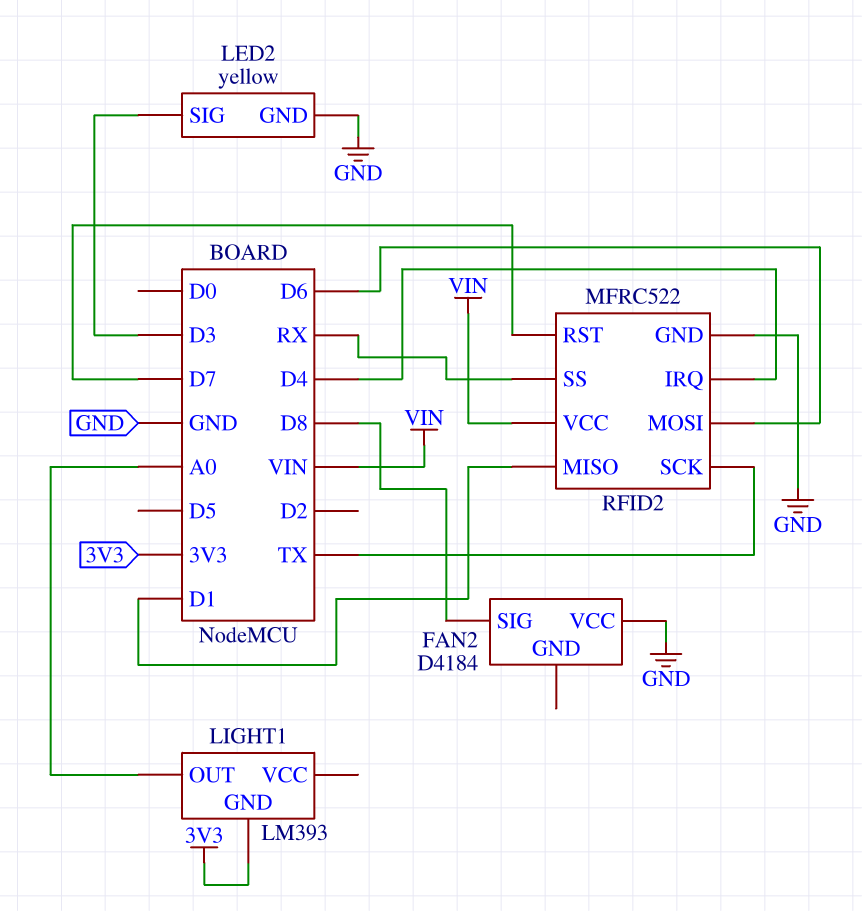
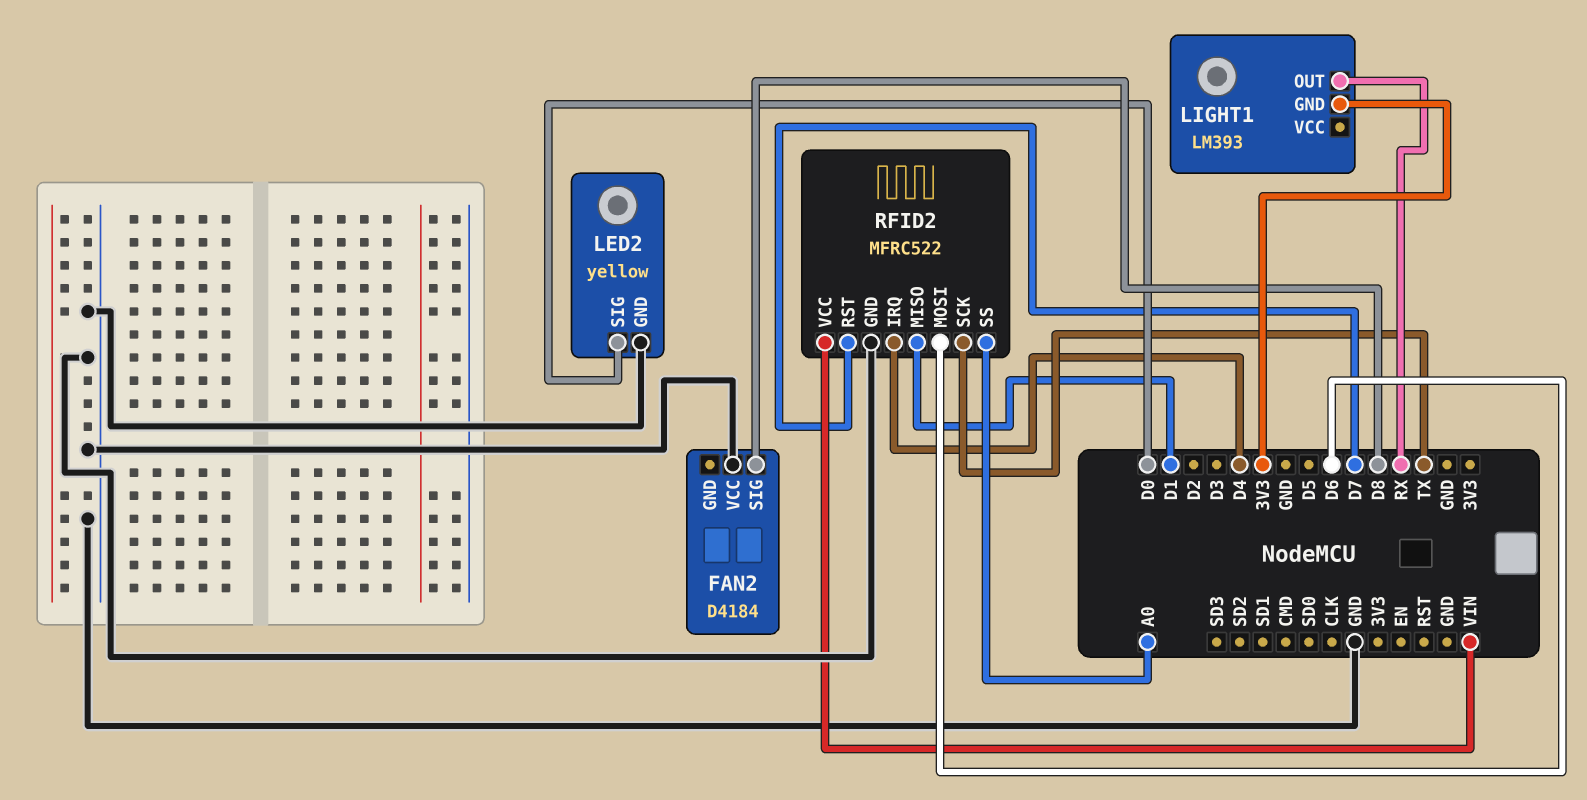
LED2 pin SIG: D3 -> D0
LIGHT1 pin OUT: A0 -> RX
RFID2 pin SS: RX -> A0

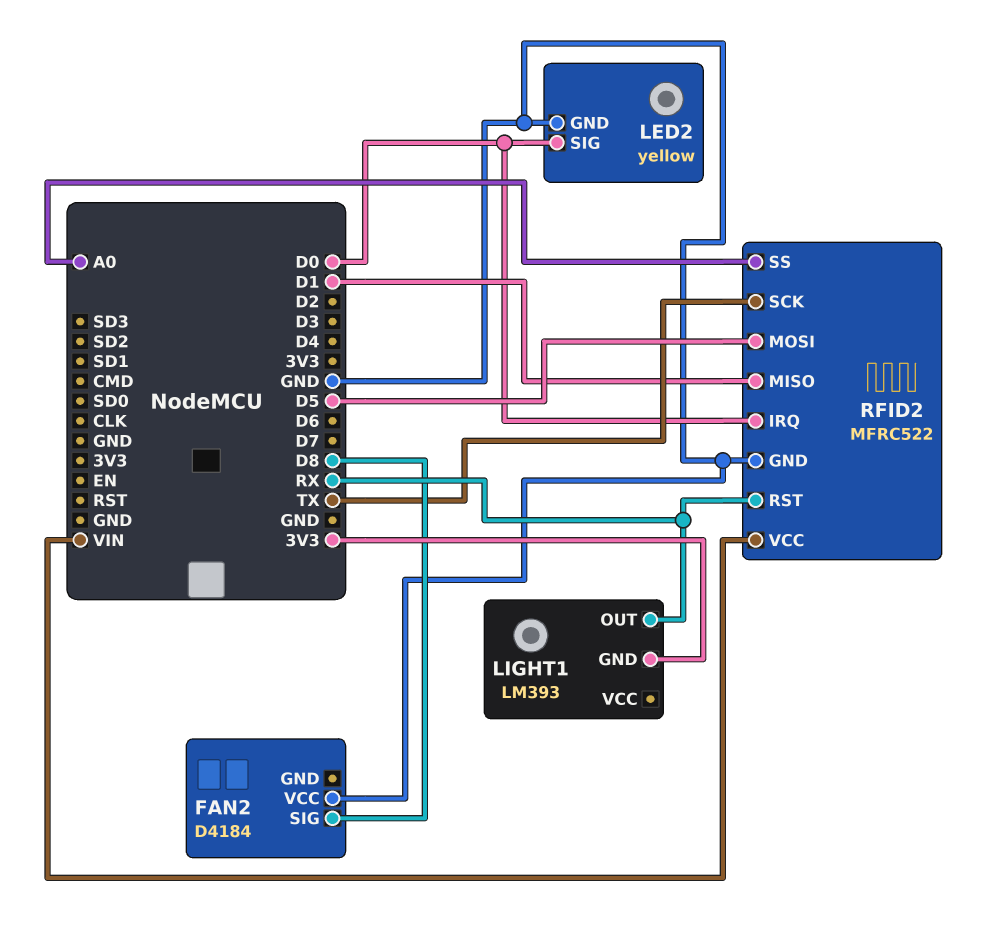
RFID2 pin IRQ: D4 -> D0
RFID2 pin MOSI: D6 -> D5
RFID2 pin RST: D7 -> RX

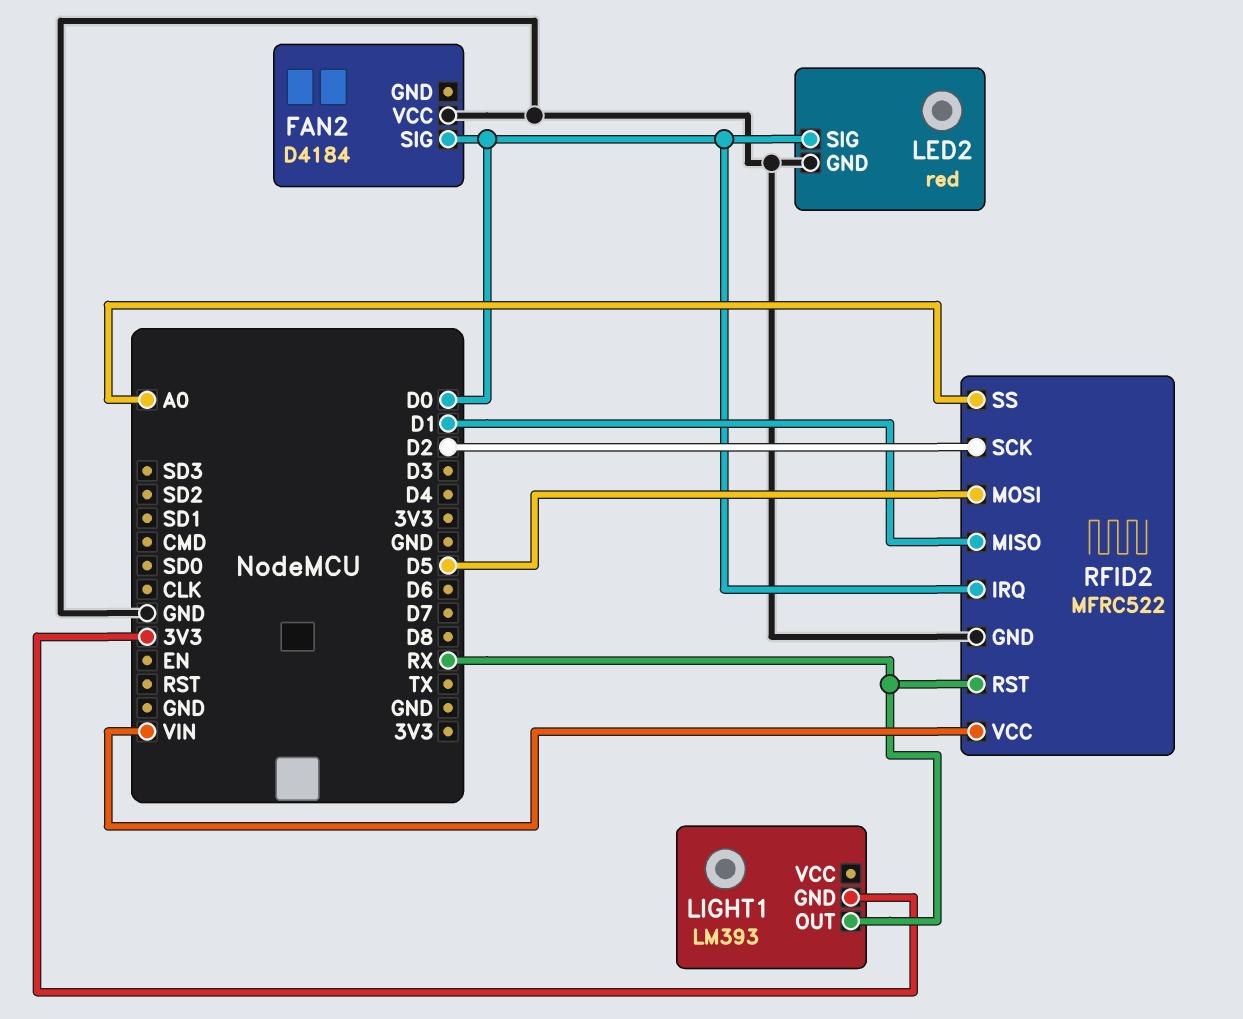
FAN2 pin SIG: D8 -> D0
LED2: yellow -> red
RFID2 pin SCK: TX -> D2

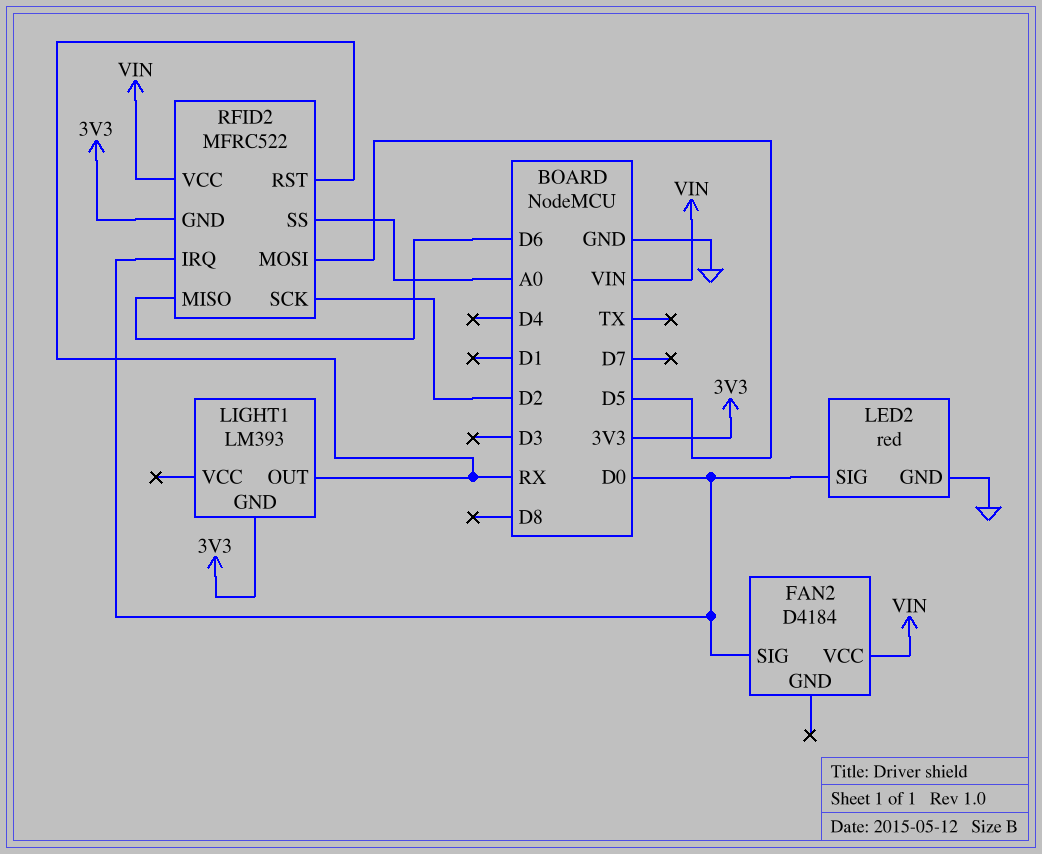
FAN2 pin VCC: GND -> VIN
RFID2 pin GND: GND -> 3V3
RFID2 pin MISO: D1 -> D6

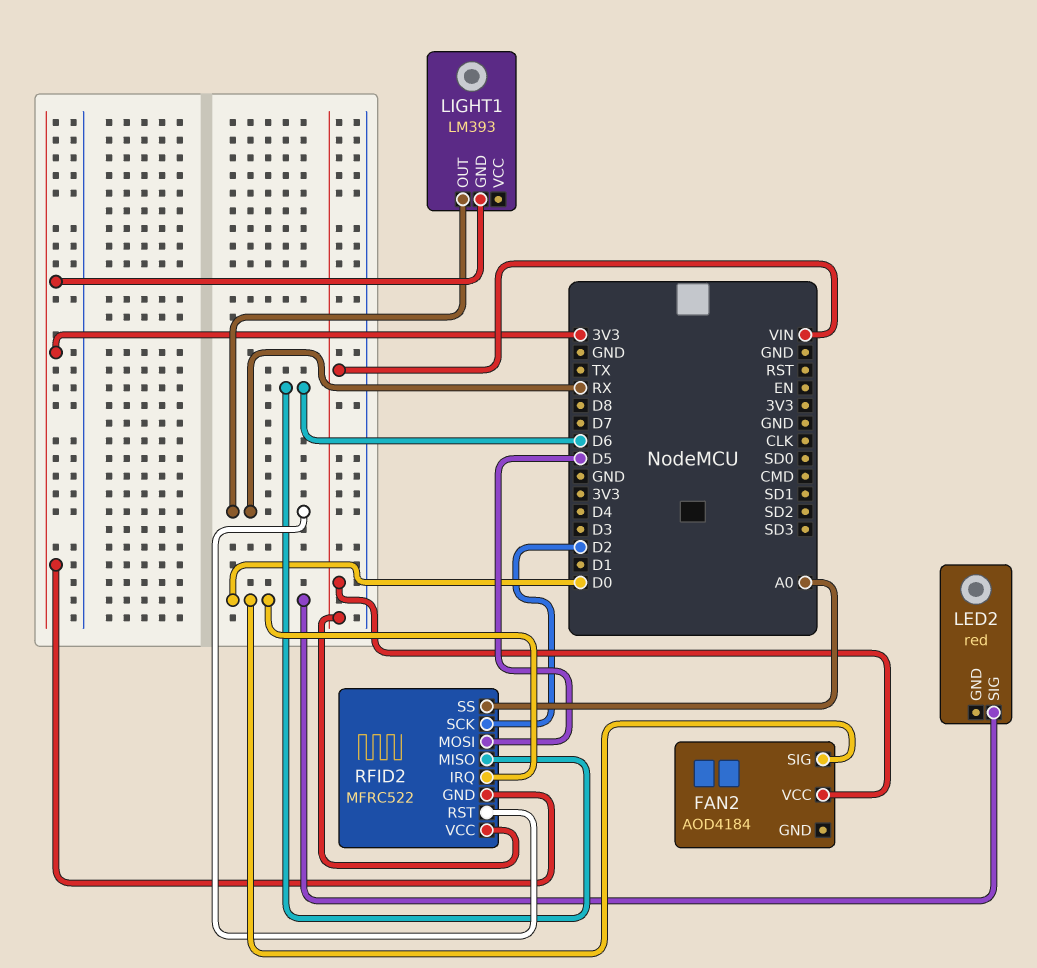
FAN2: D4184 -> AOD4184
LED2 pin GND: GND -> none

